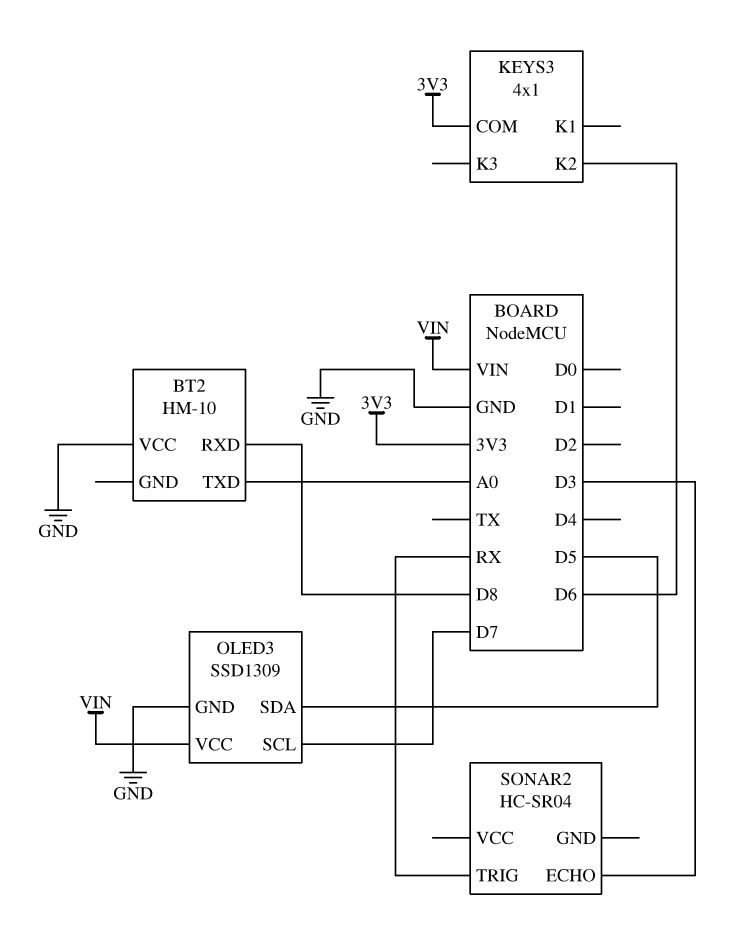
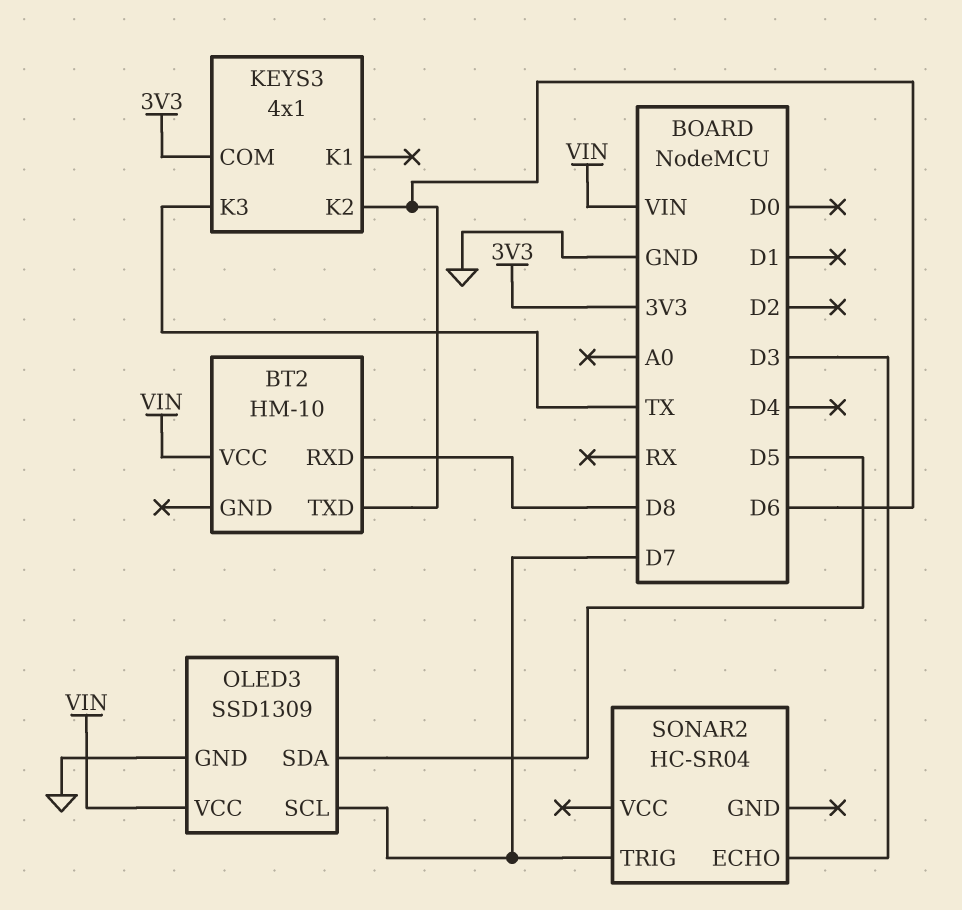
BT2 pin TXD: A0 -> D6
BT2 pin VCC: GND -> VIN
KEYS3 pin K3: none -> TX
SONAR2 pin TRIG: RX -> D7

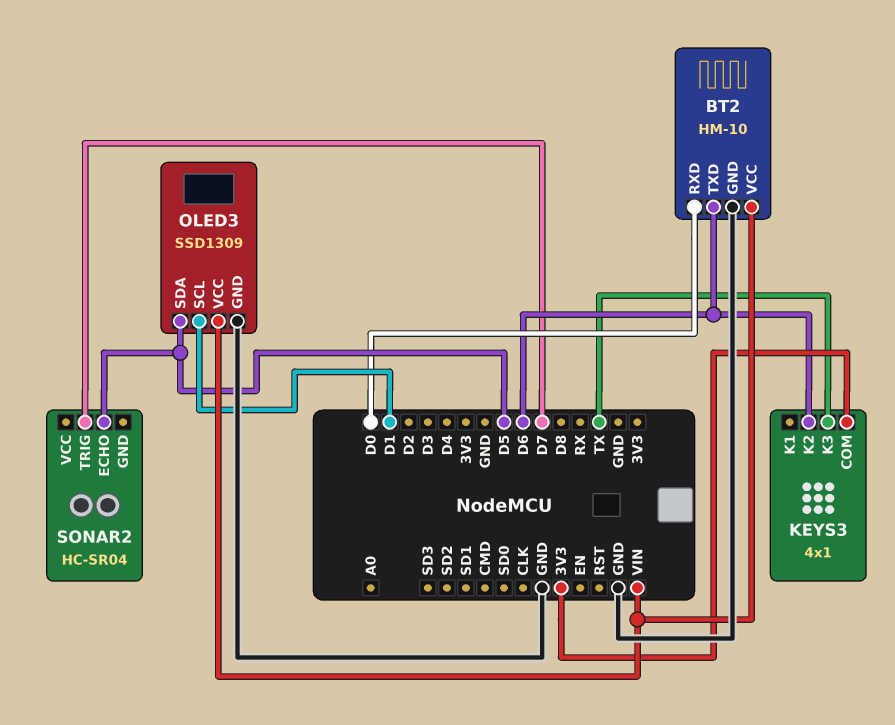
BT2 pin GND: none -> GND
BT2 pin RXD: D8 -> D0
OLED3 pin SCL: D7 -> D1
SONAR2 pin ECHO: D3 -> D5

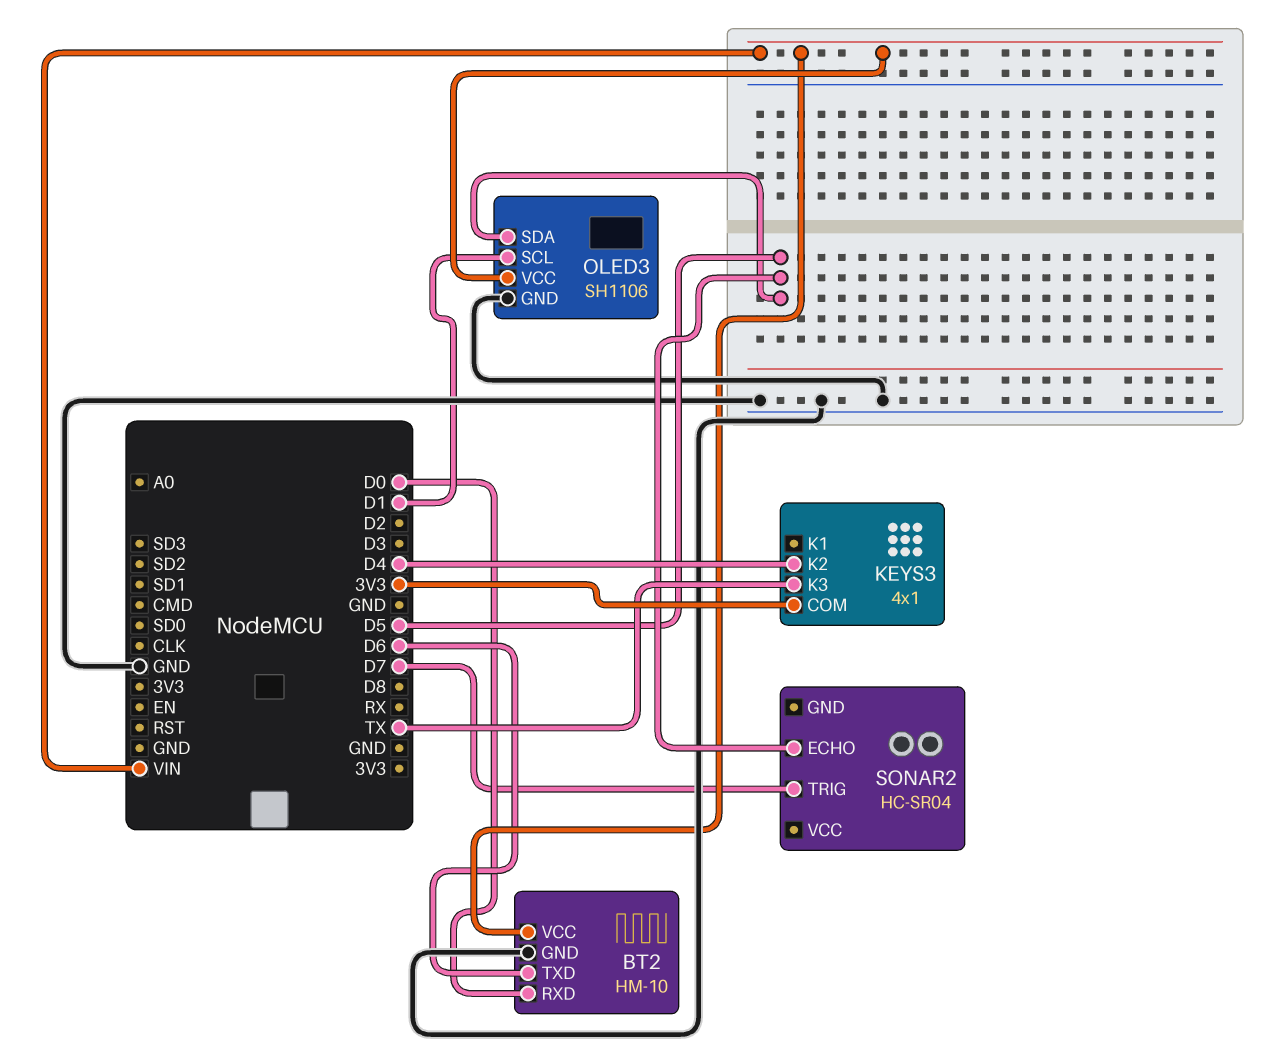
KEYS3 pin K2: D6 -> D4
OLED3: SSD1309 -> SH1106

